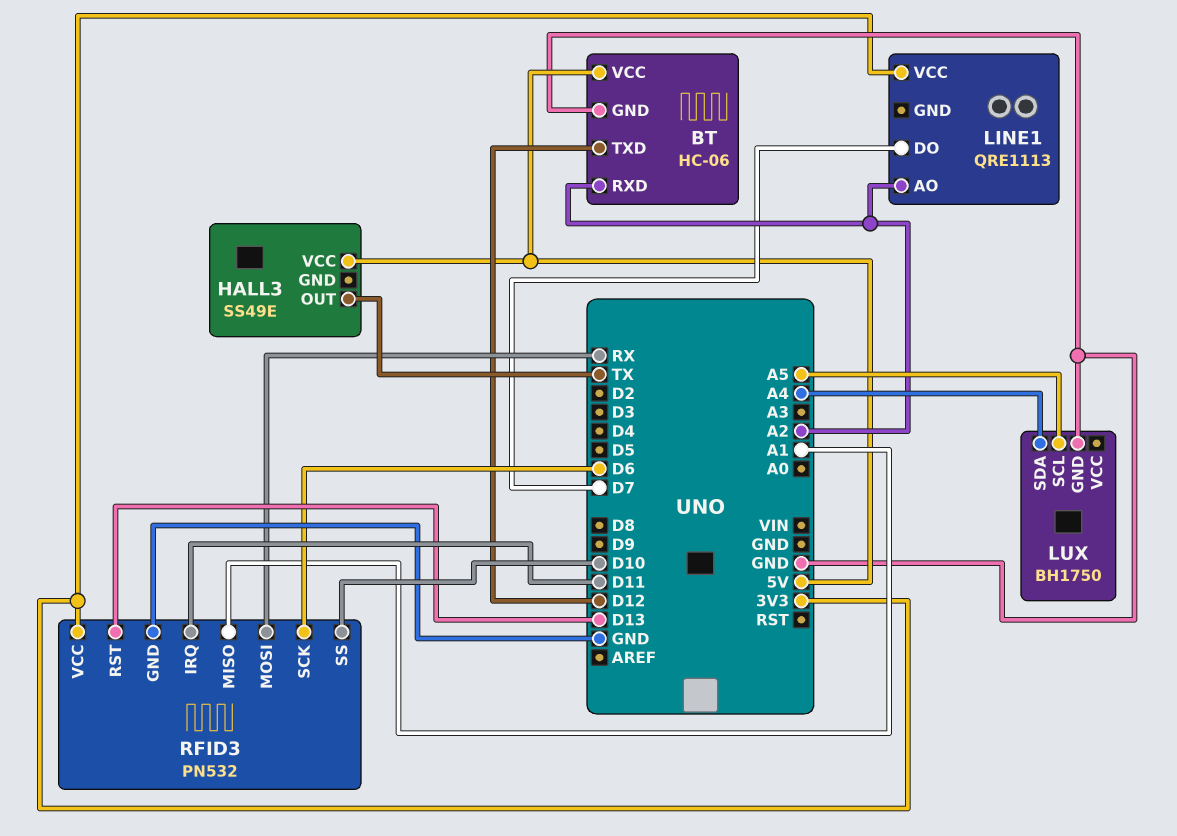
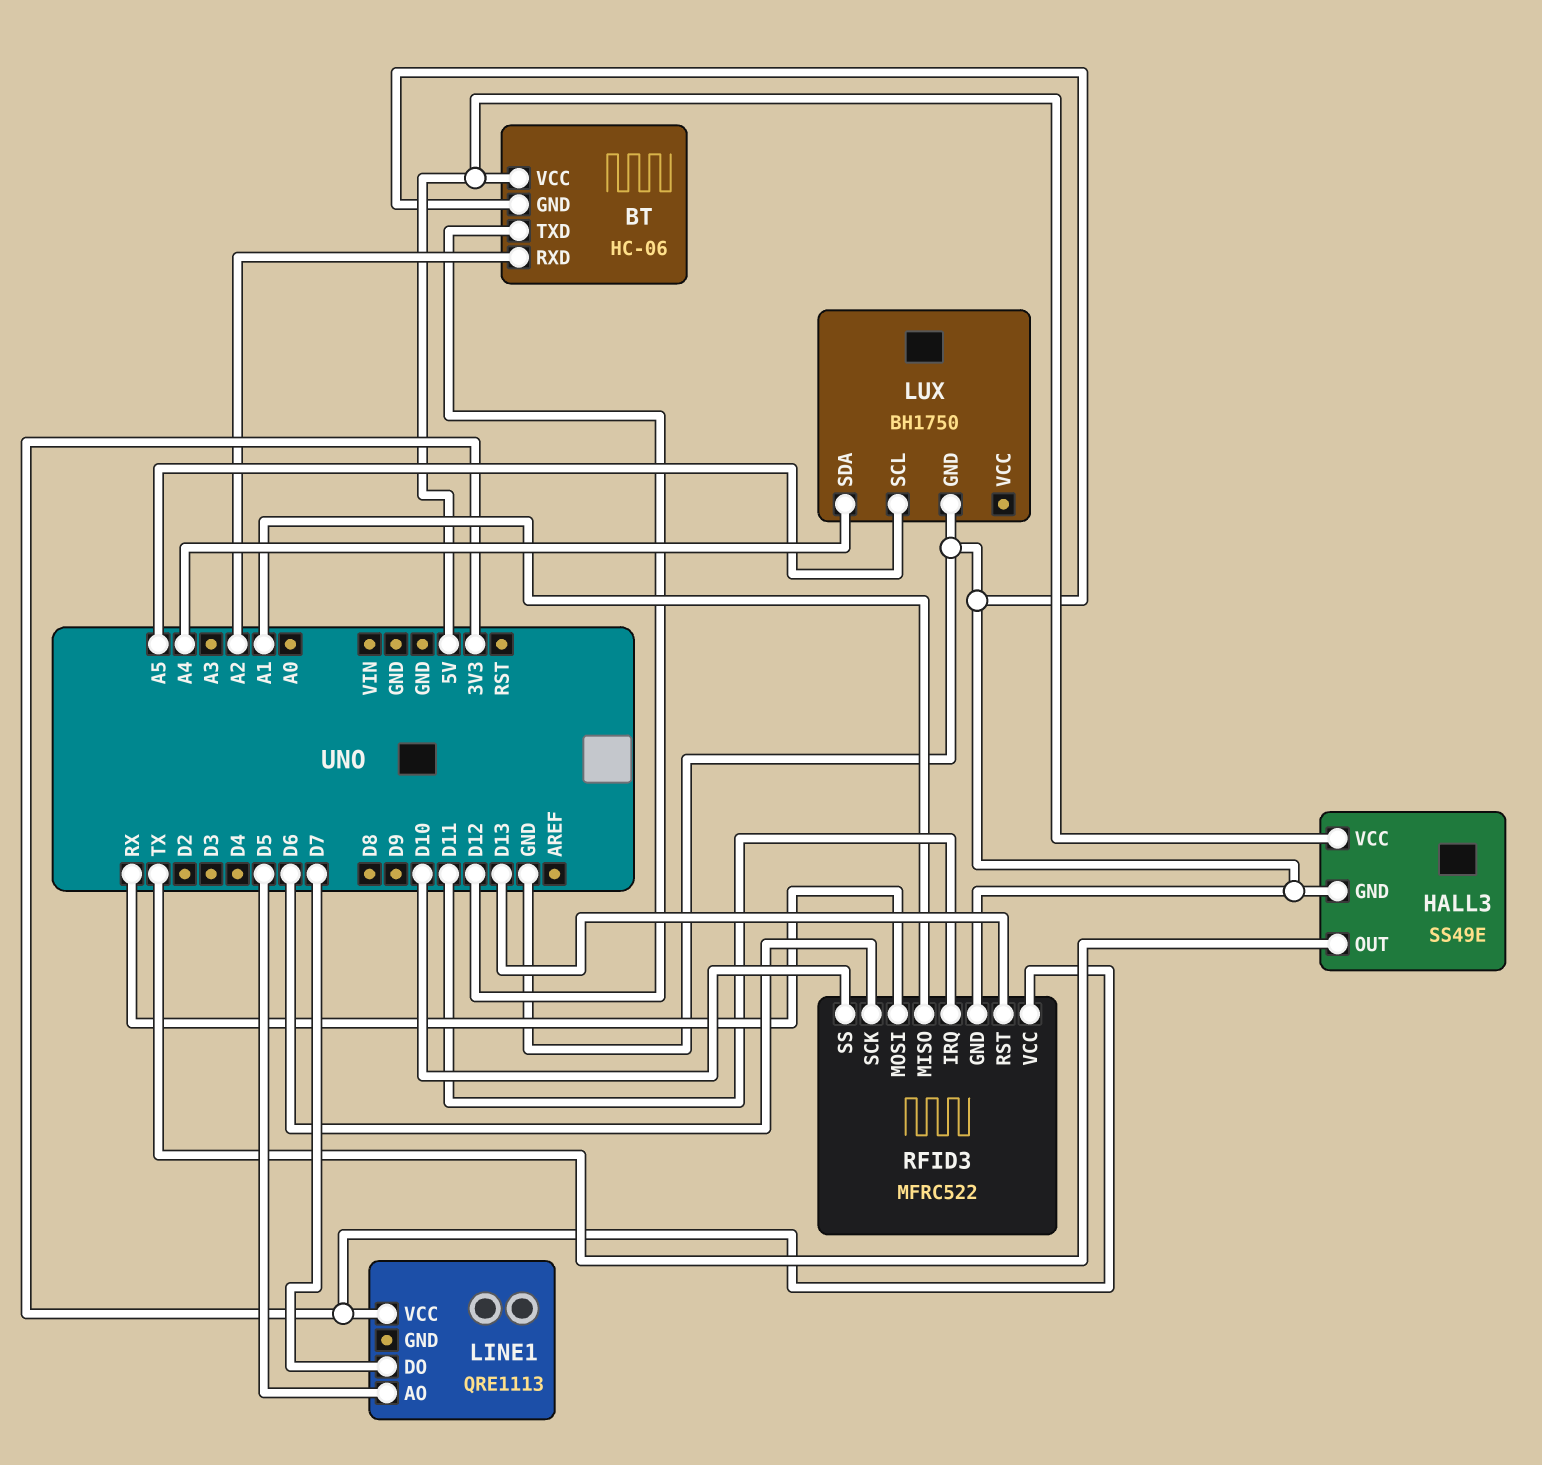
HALL3 pin GND: none -> GND
LINE1 pin AO: A2 -> D5
RFID3: PN532 -> MFRC522

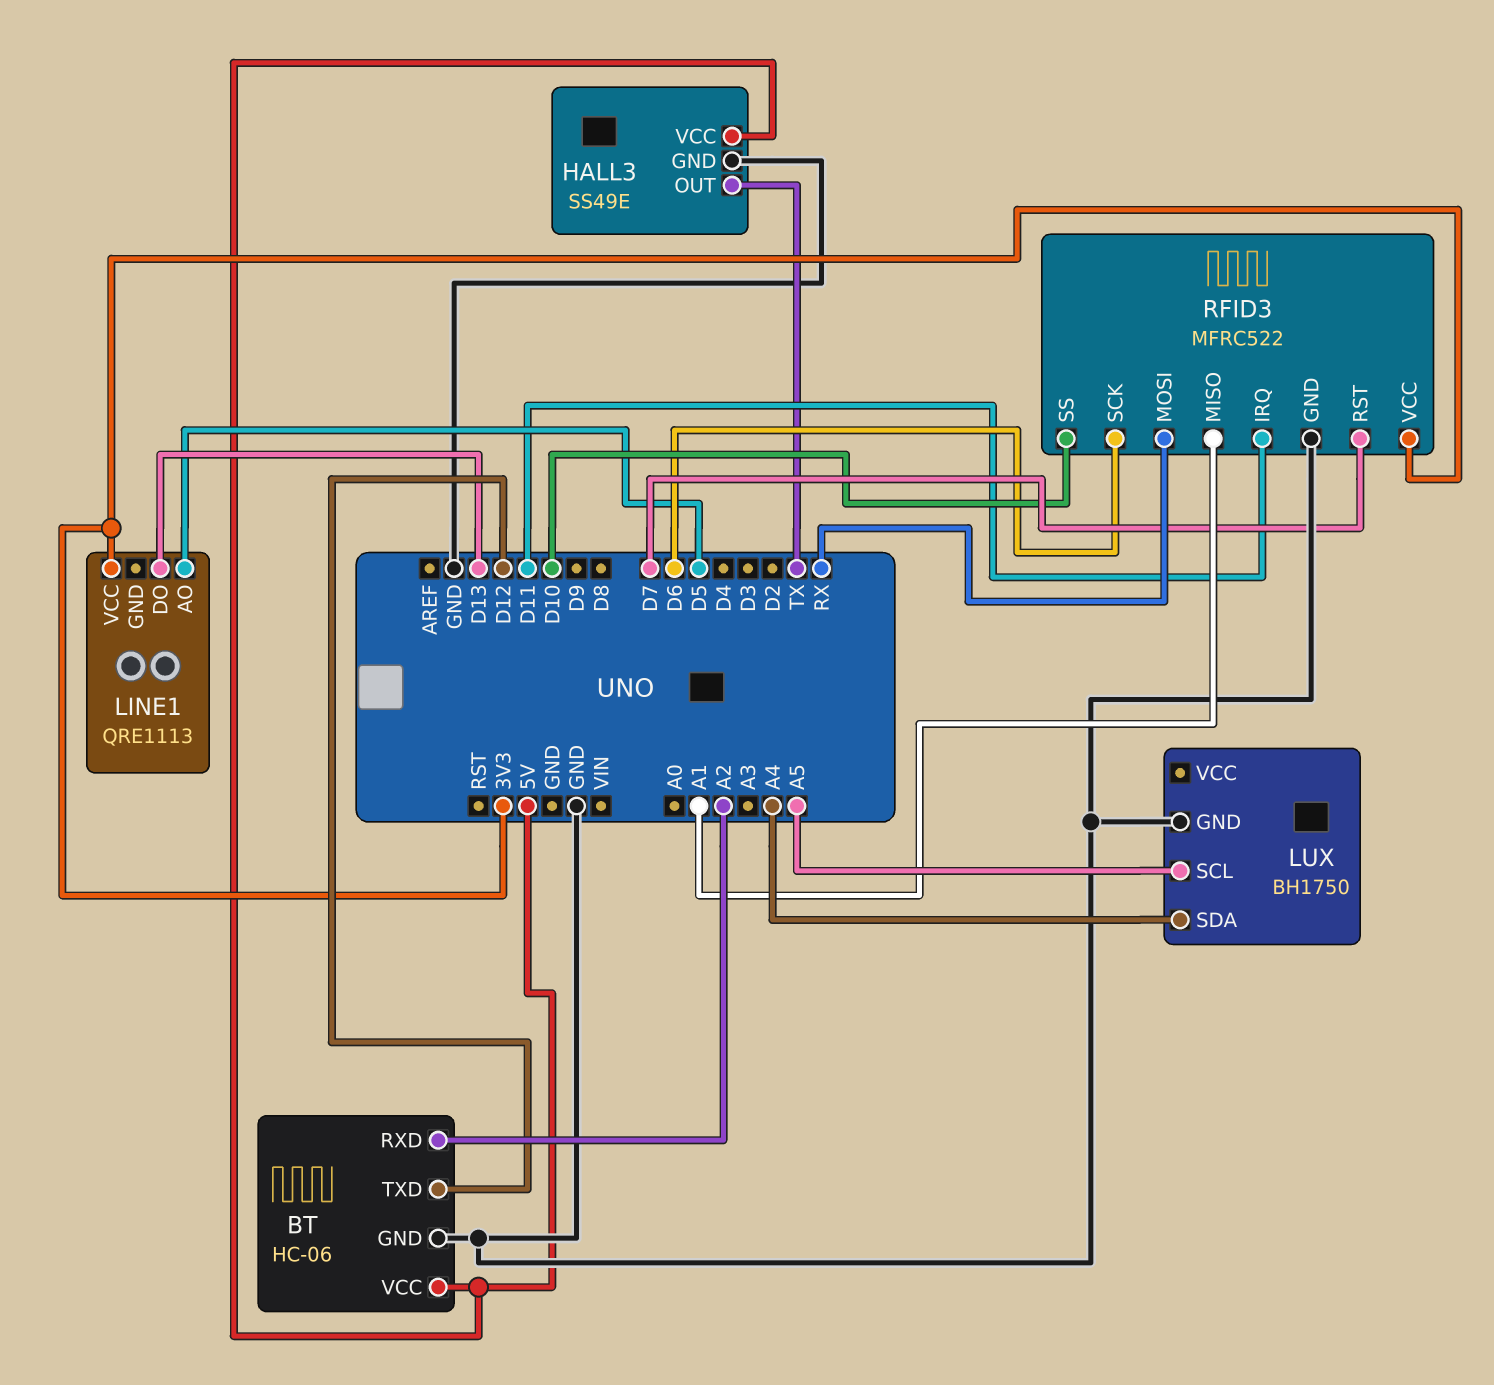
LINE1 pin DO: D7 -> D13
RFID3 pin RST: D13 -> D7

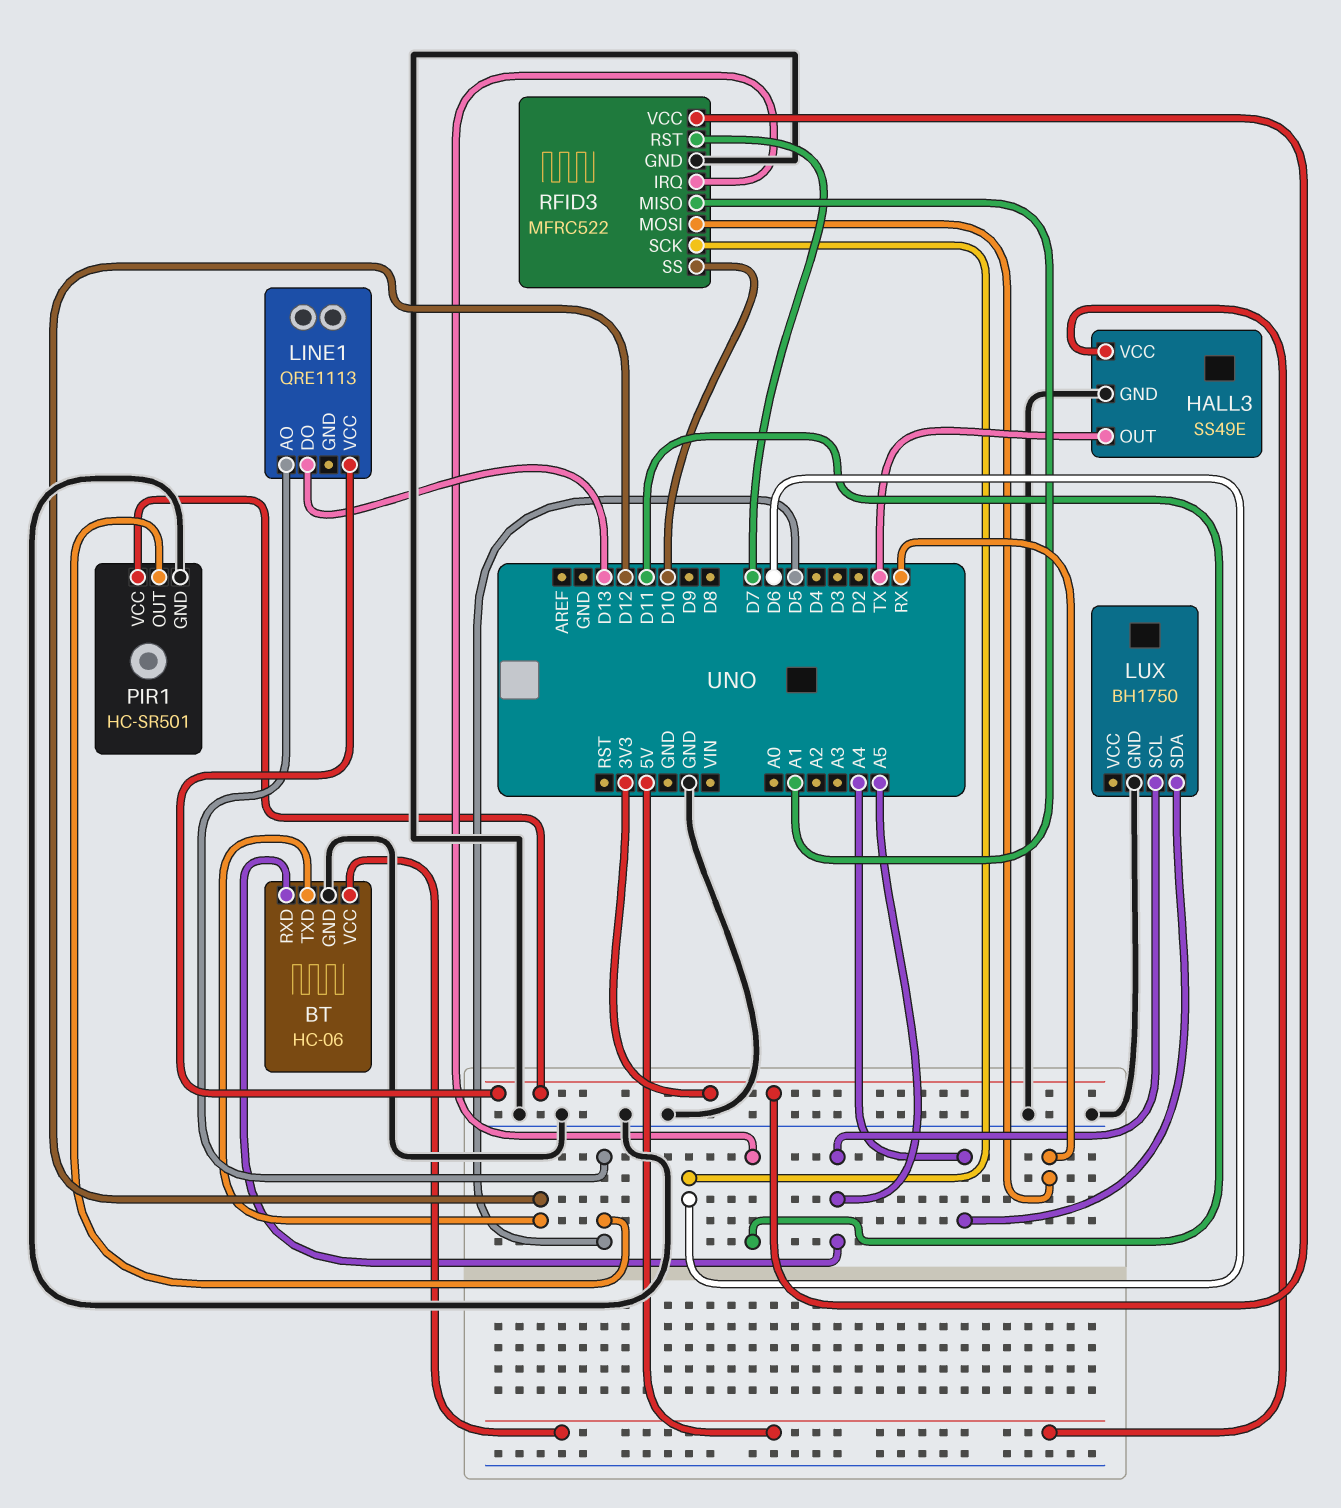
BT pin RXD: A2 -> A5
PIR1: none -> HC-SR501
PIR1 pin GND: none -> GND
PIR1 pin OUT: none -> D5
PIR1 pin VCC: none -> 3V3

